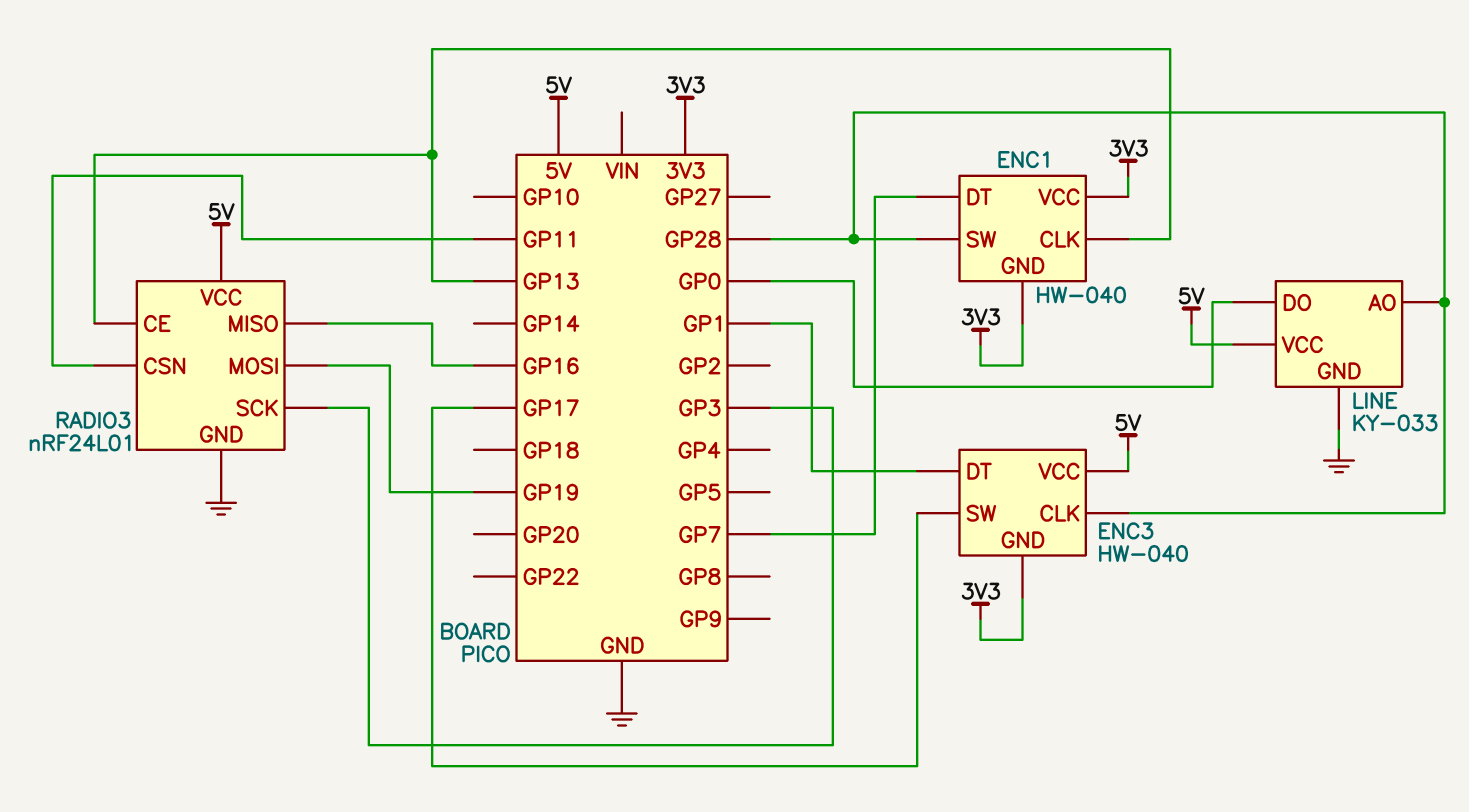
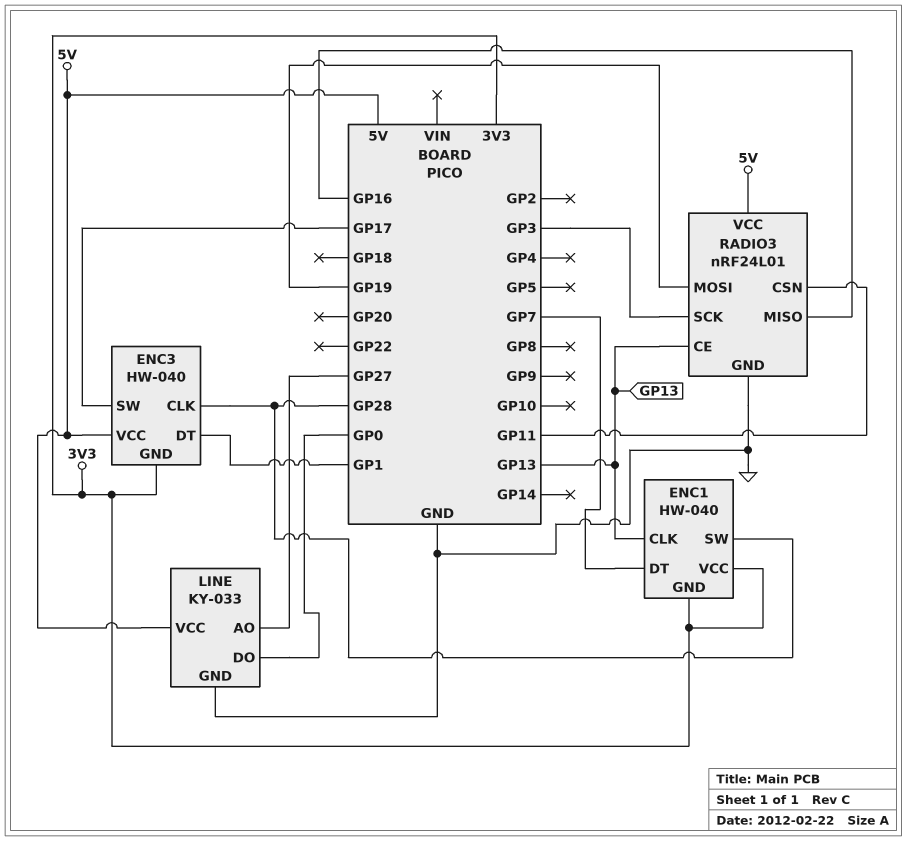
LINE pin AO: GP28 -> GP27

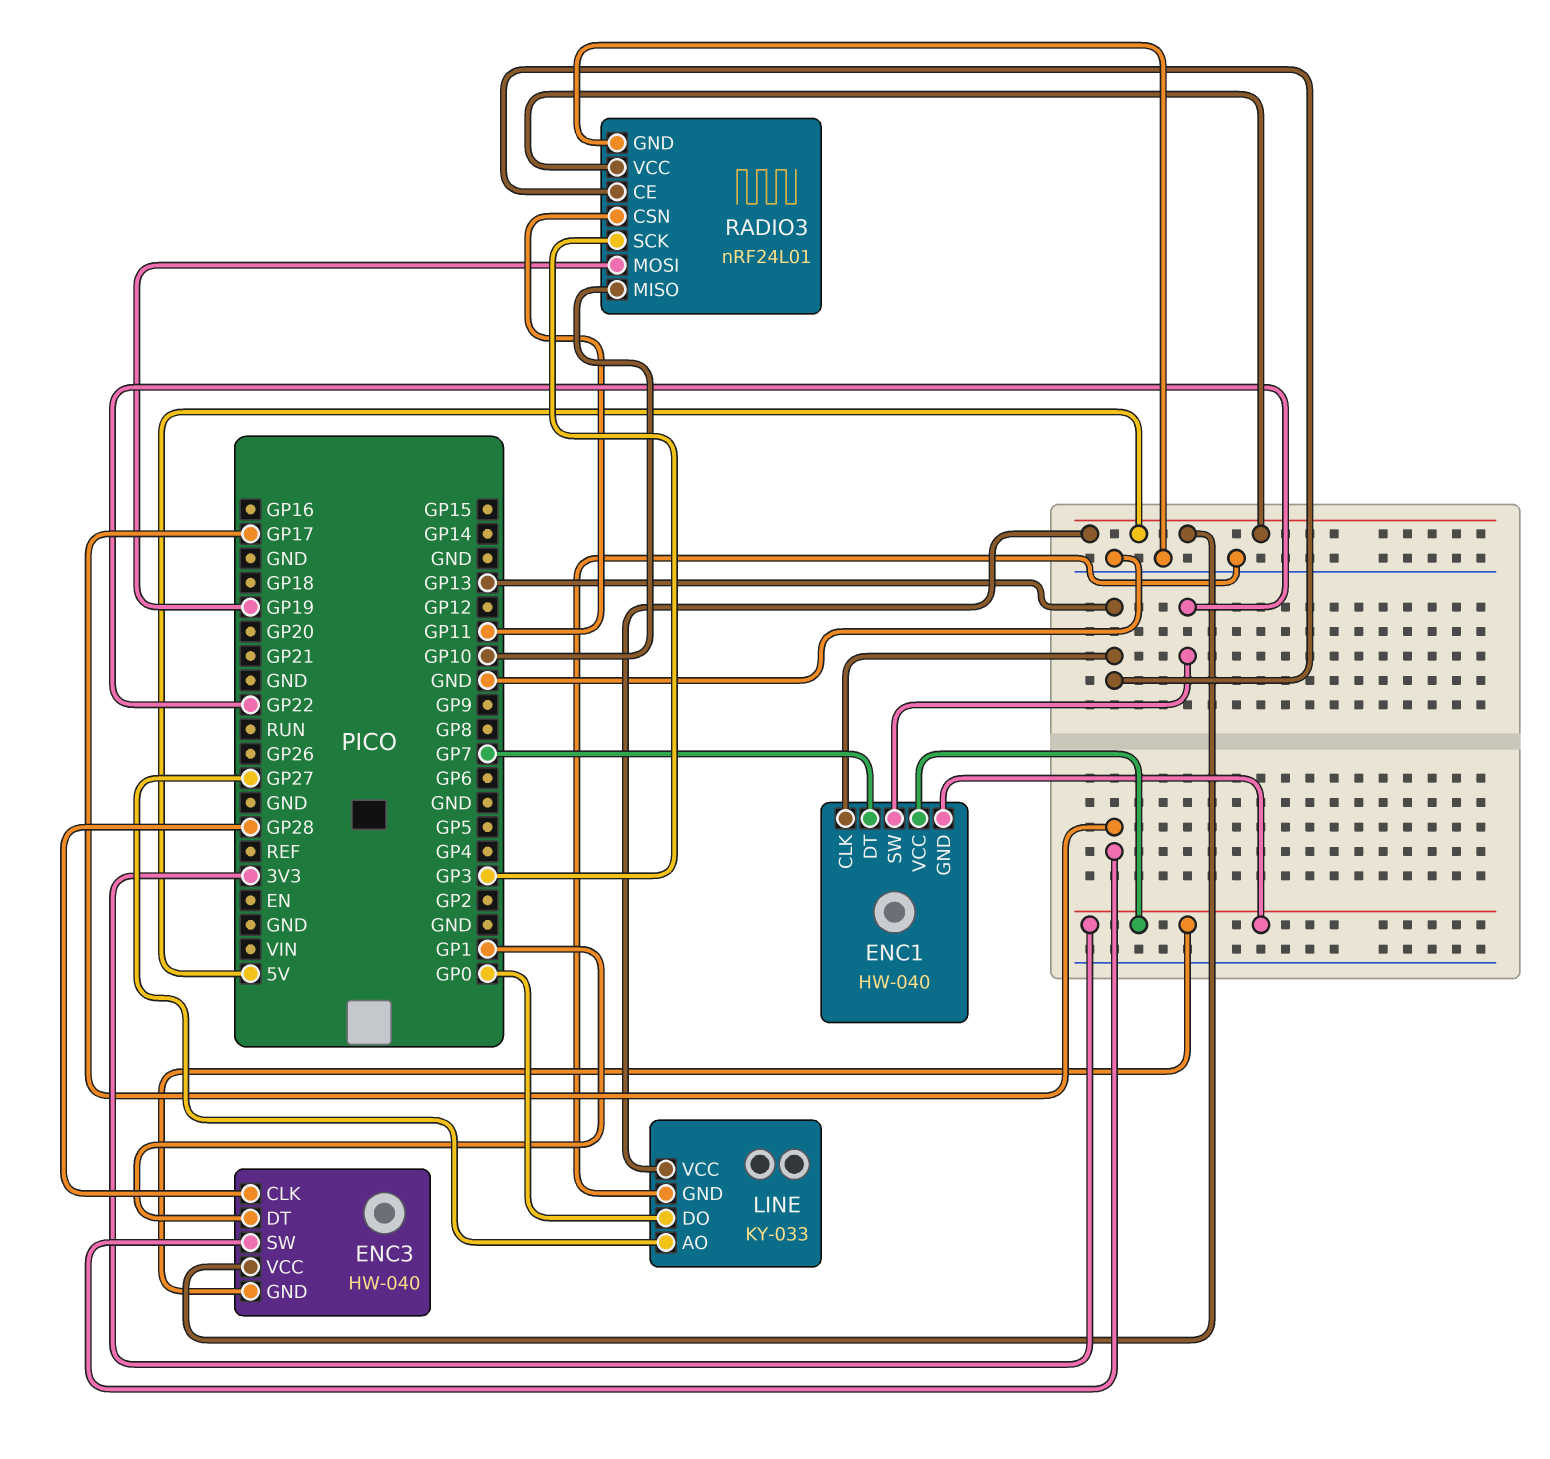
ENC1 pin SW: GP28 -> GP22
RADIO3 pin MISO: GP16 -> GP10

